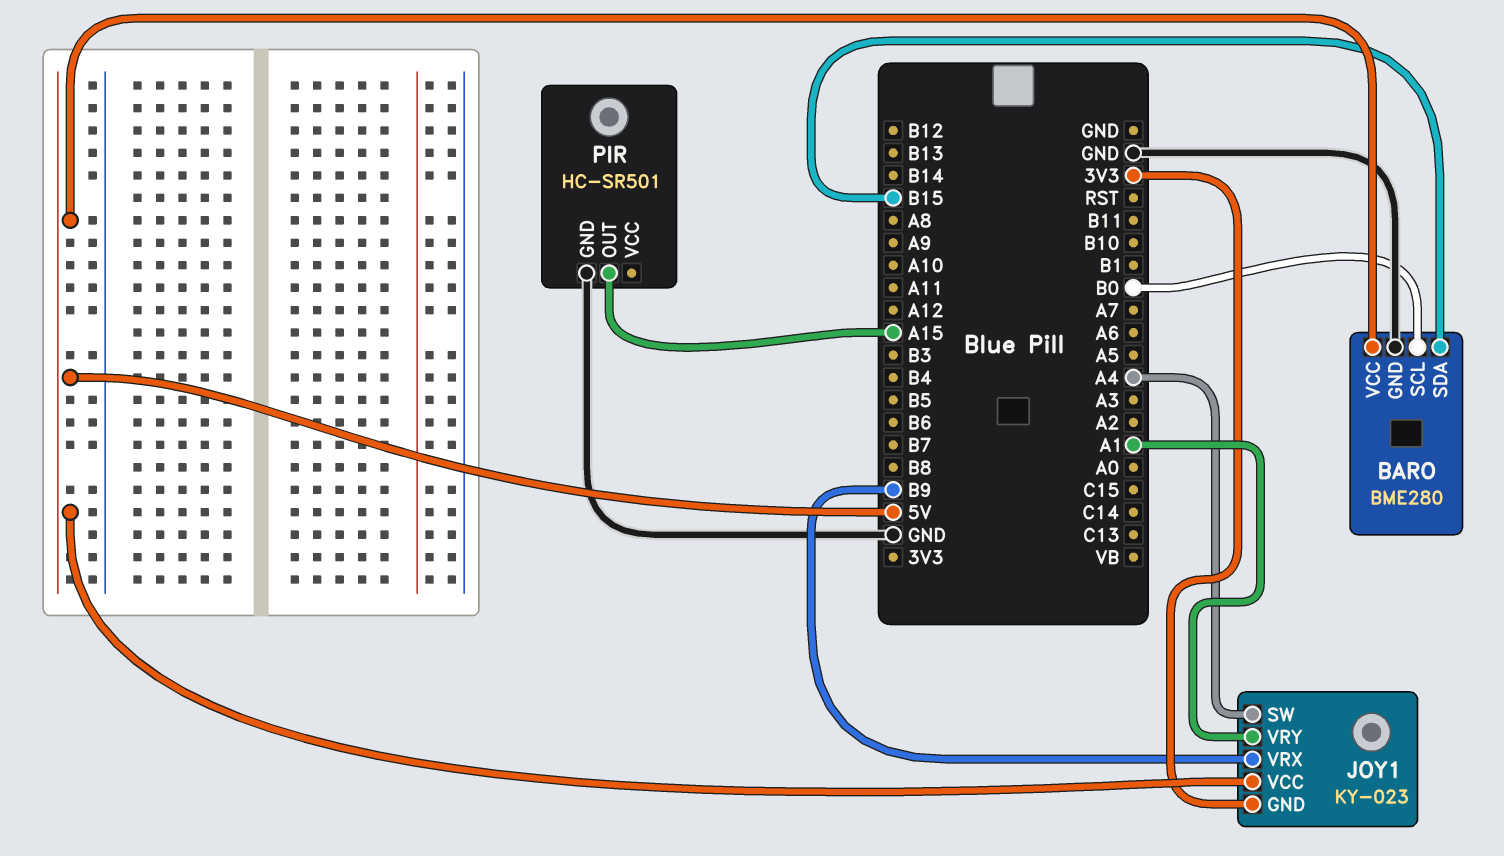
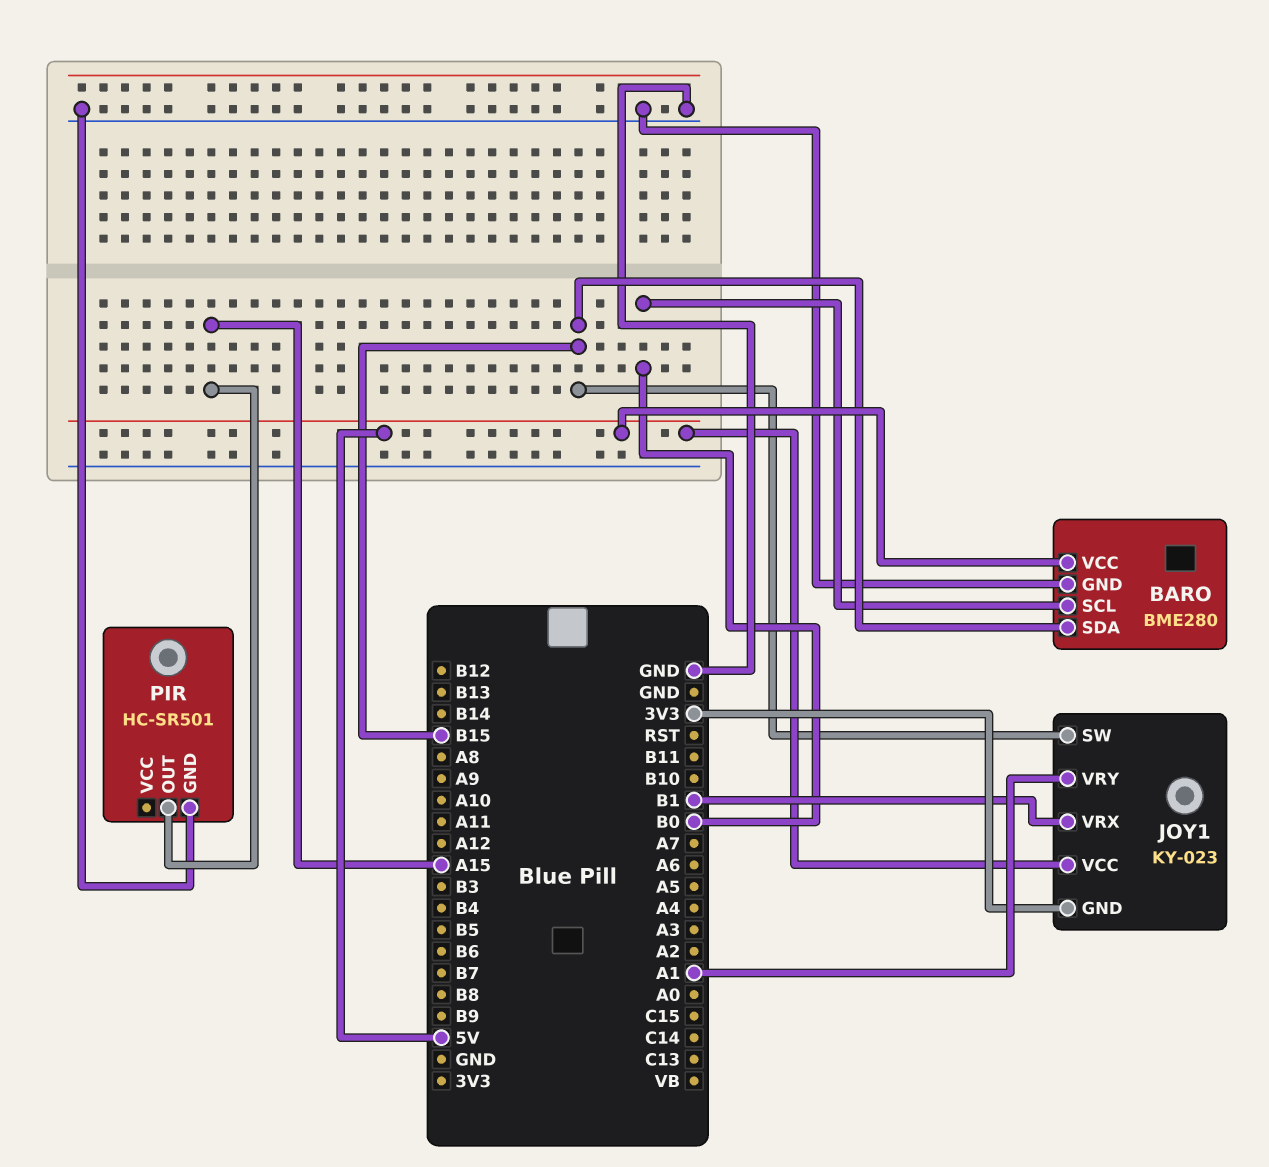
JOY1 pin SW: A4 -> B15
JOY1 pin VRX: B9 -> B1

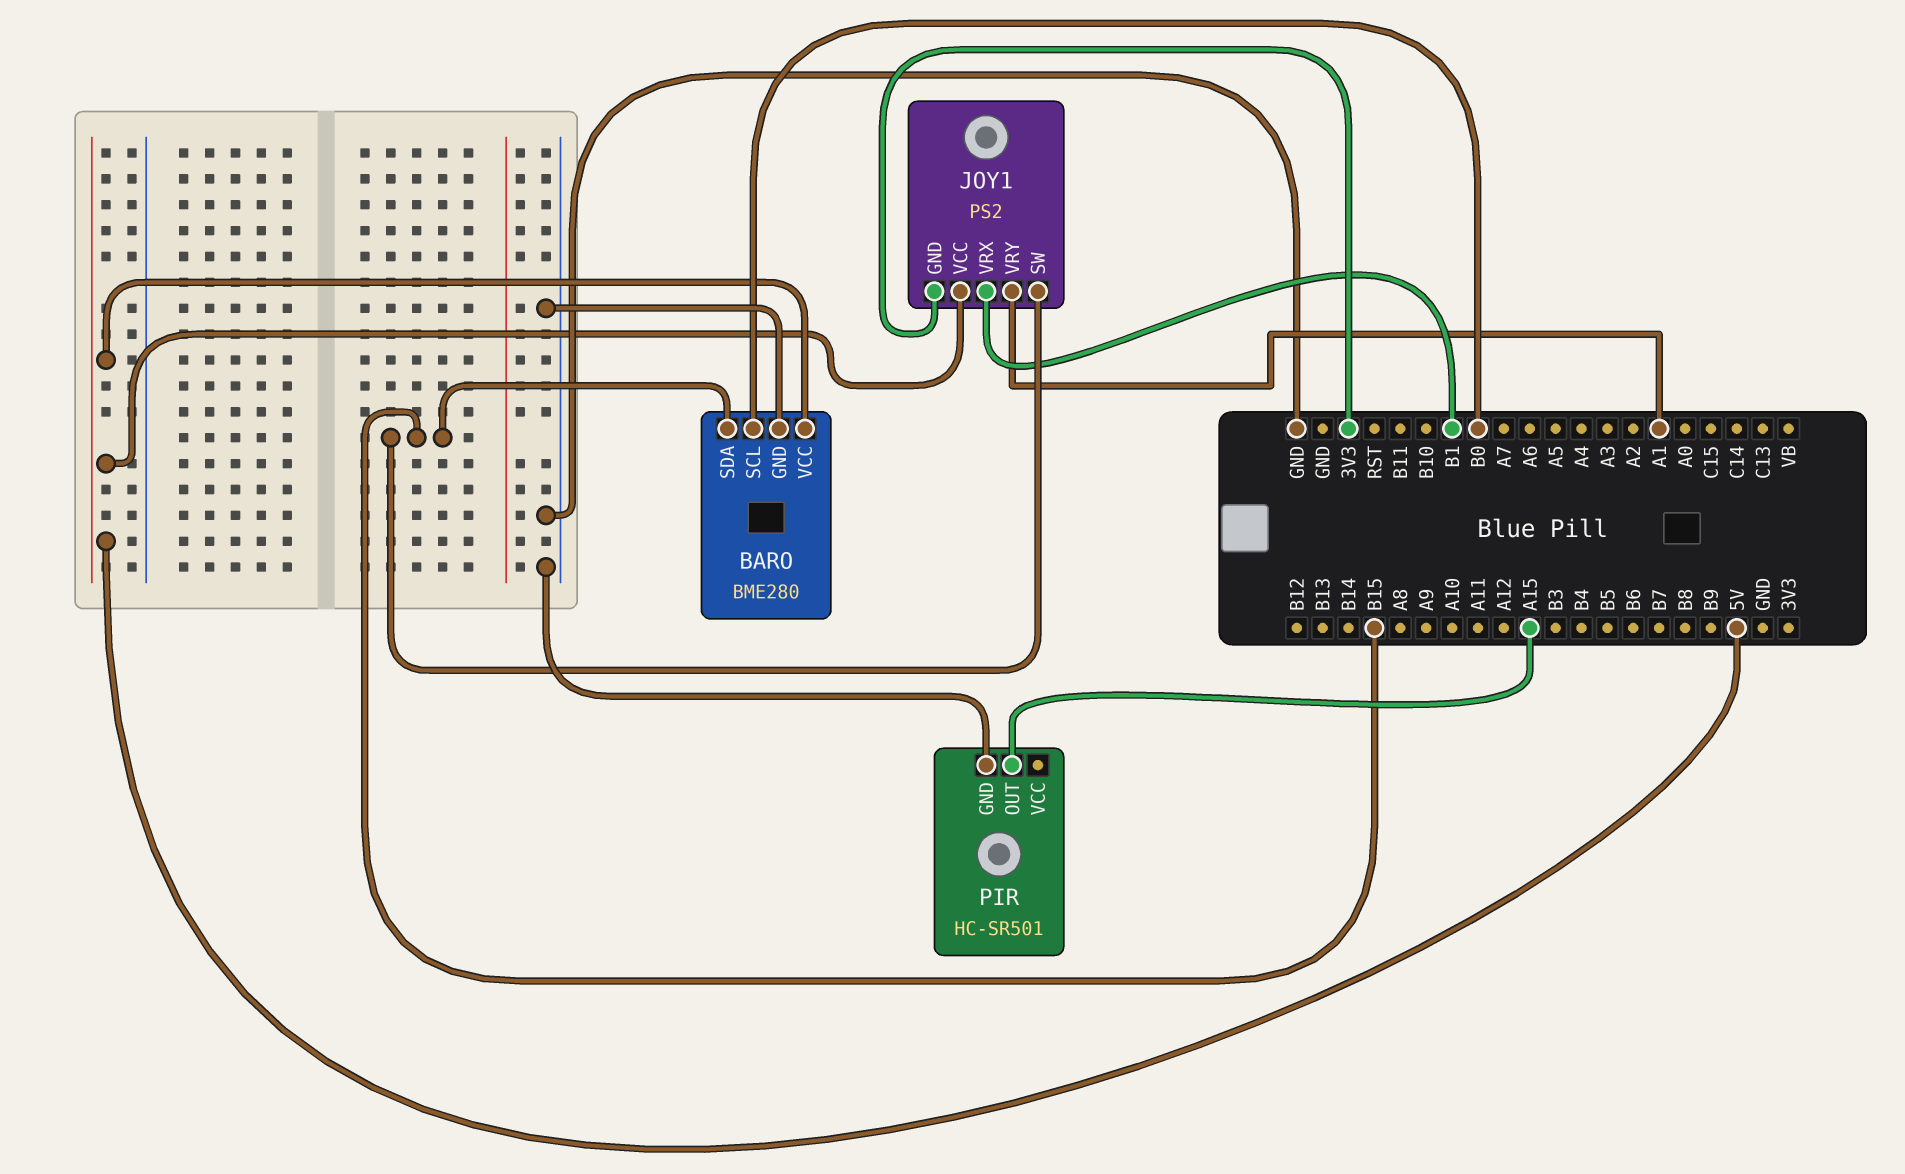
JOY1: KY-023 -> PS2

